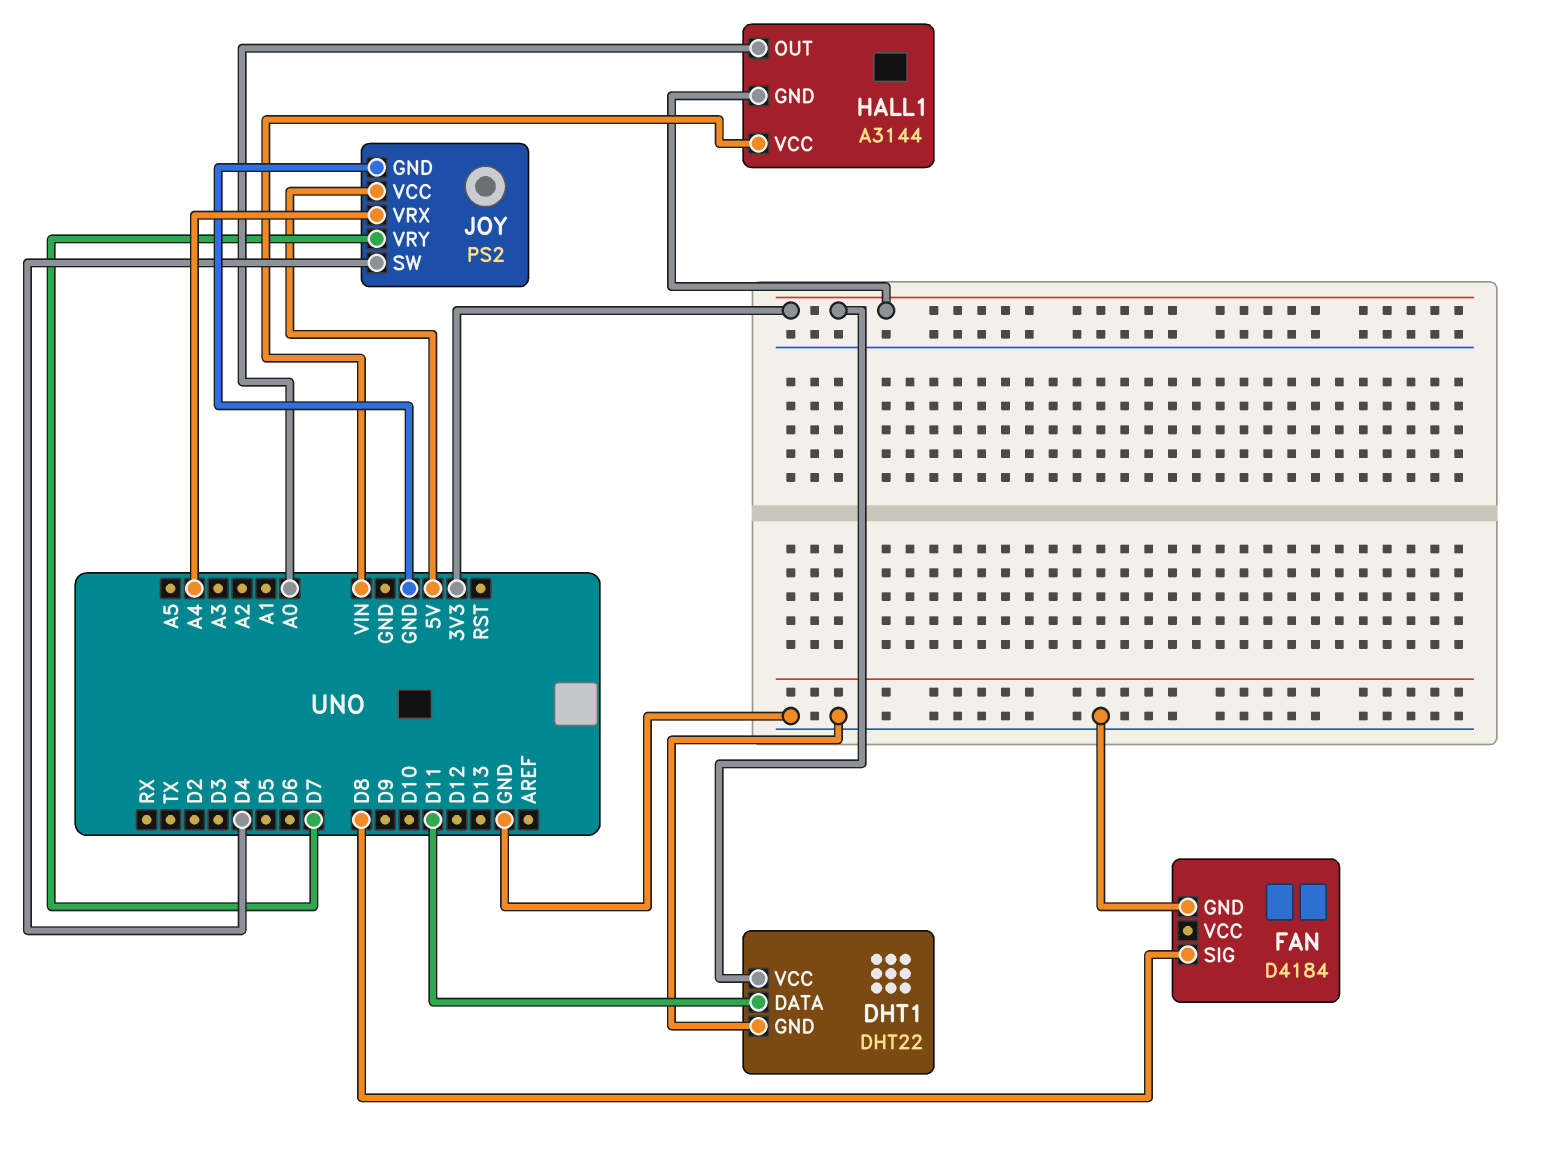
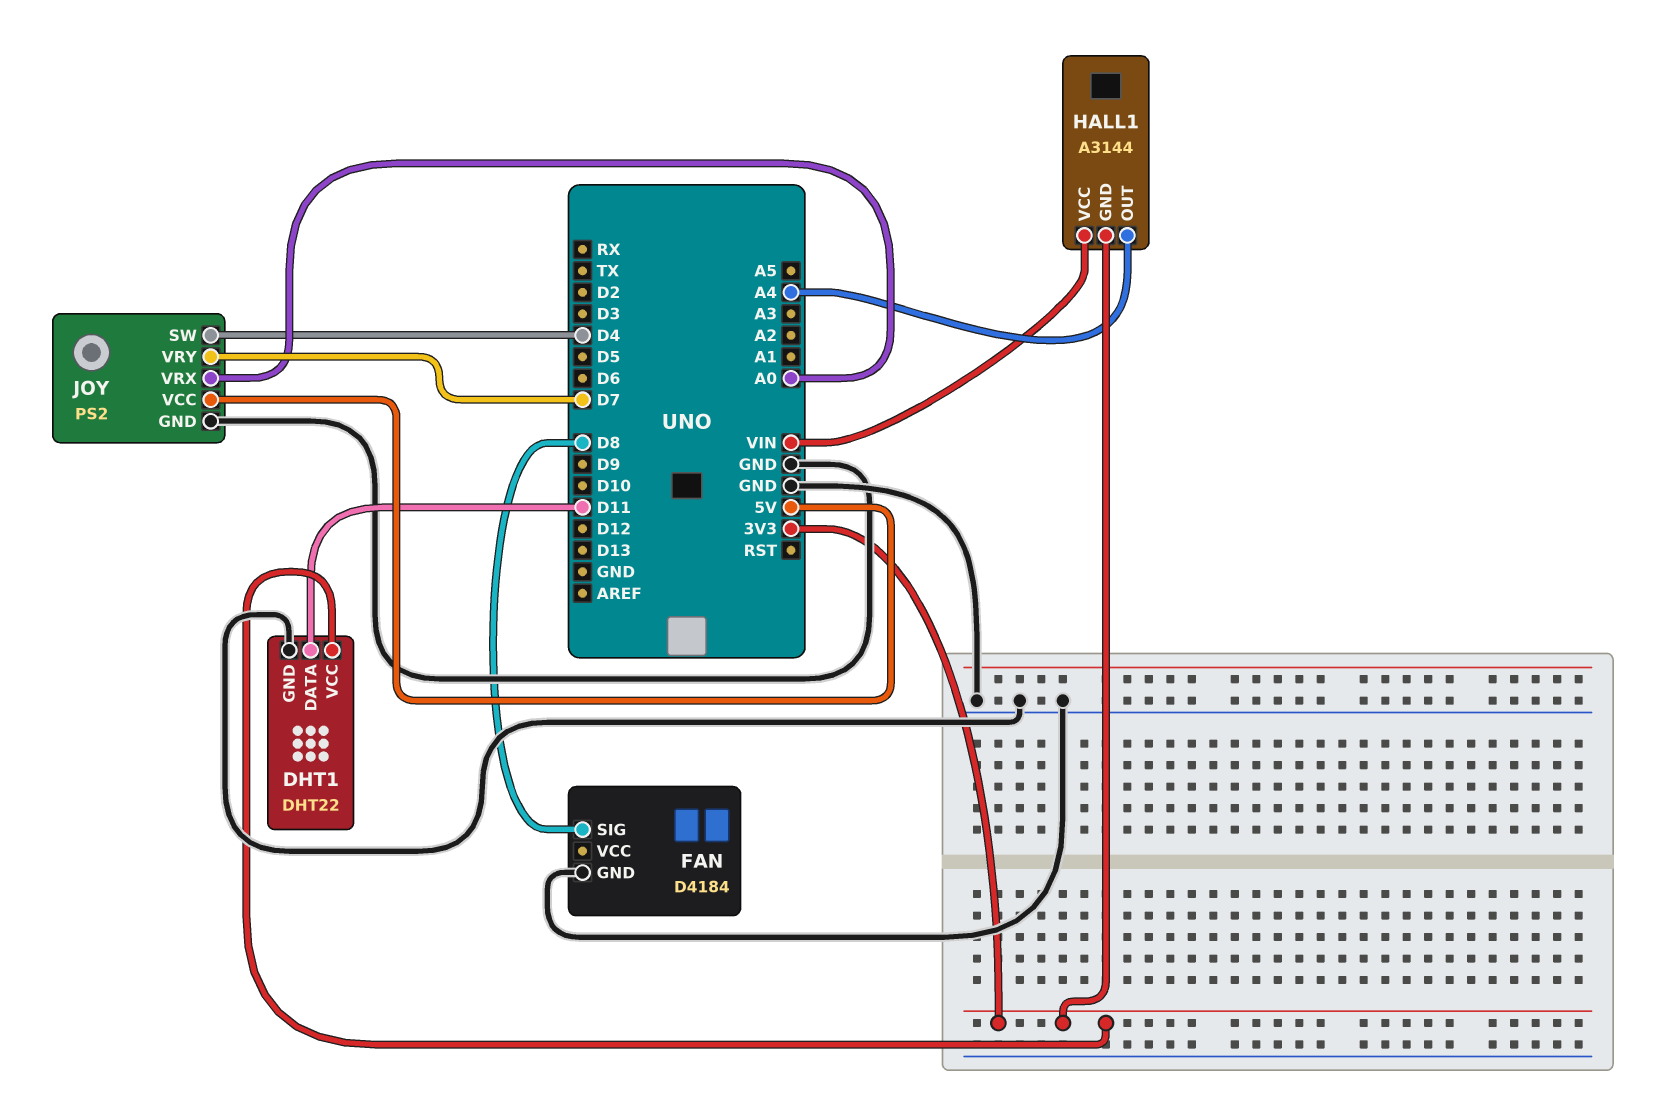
HALL1 pin OUT: A0 -> A4
JOY pin VRX: A4 -> A0

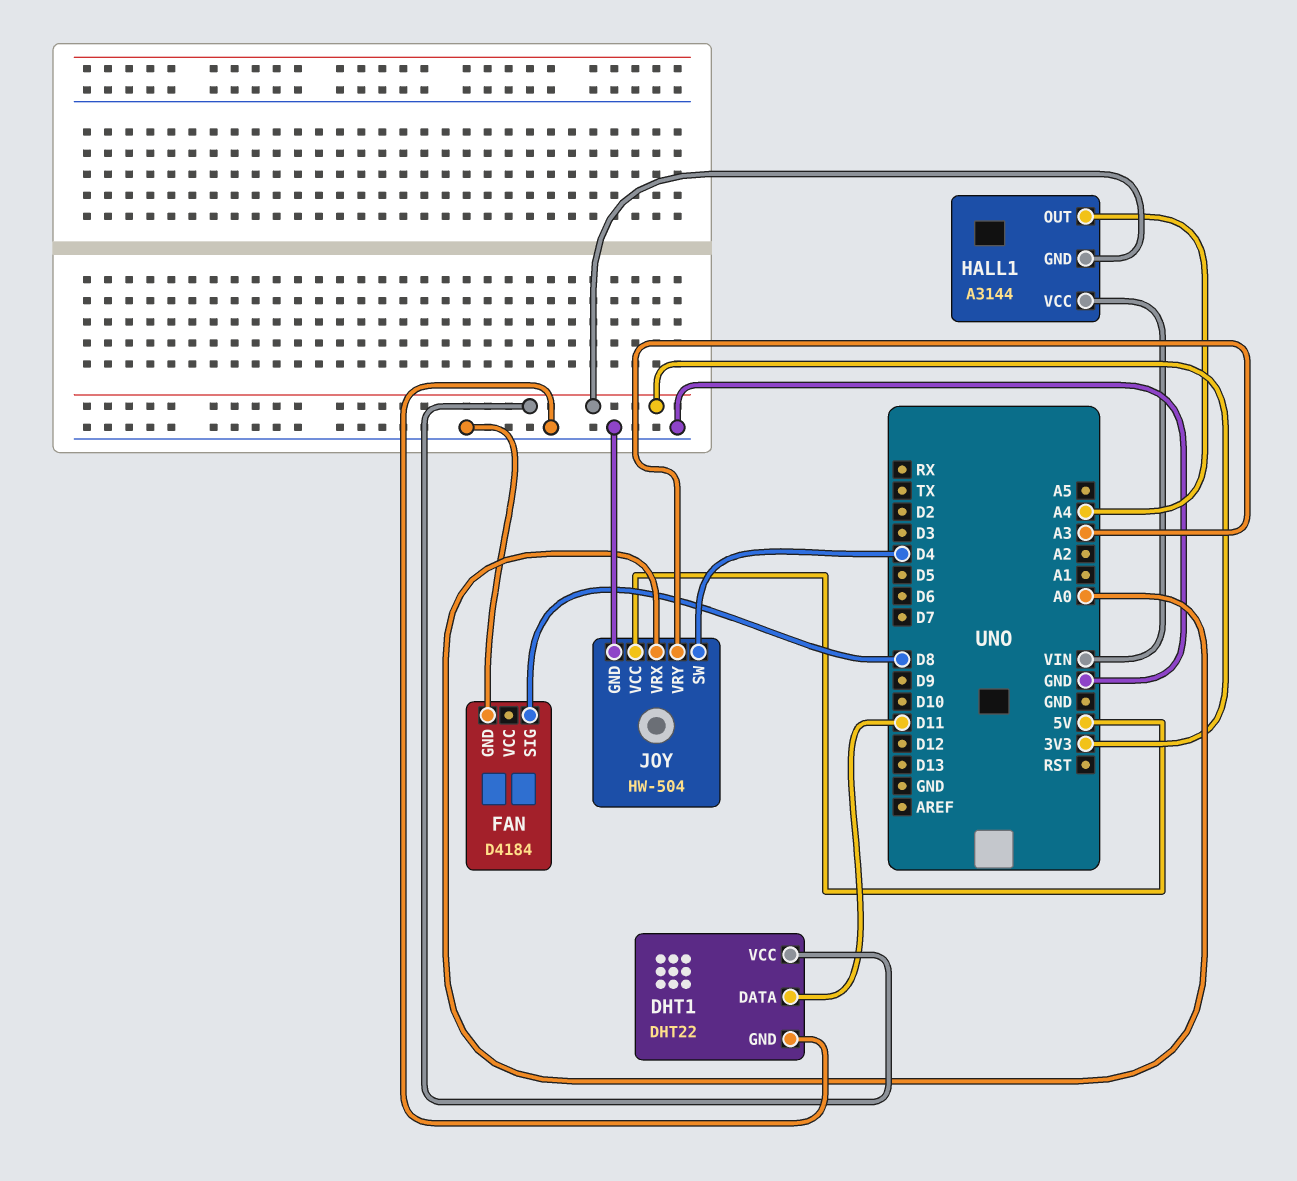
JOY: PS2 -> HW-504
JOY pin VRY: D7 -> A3

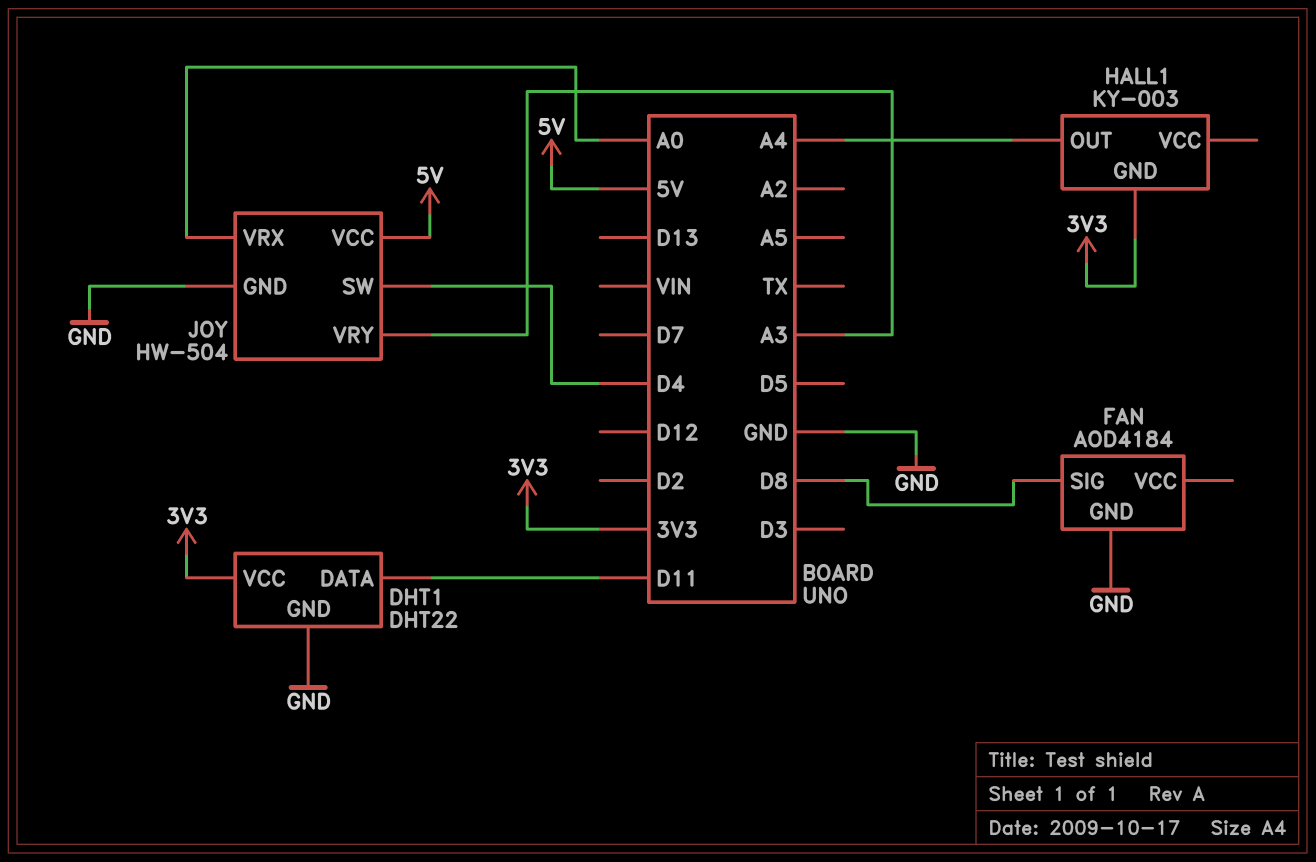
FAN: D4184 -> AOD4184
HALL1: A3144 -> KY-003
HALL1 pin VCC: VIN -> none

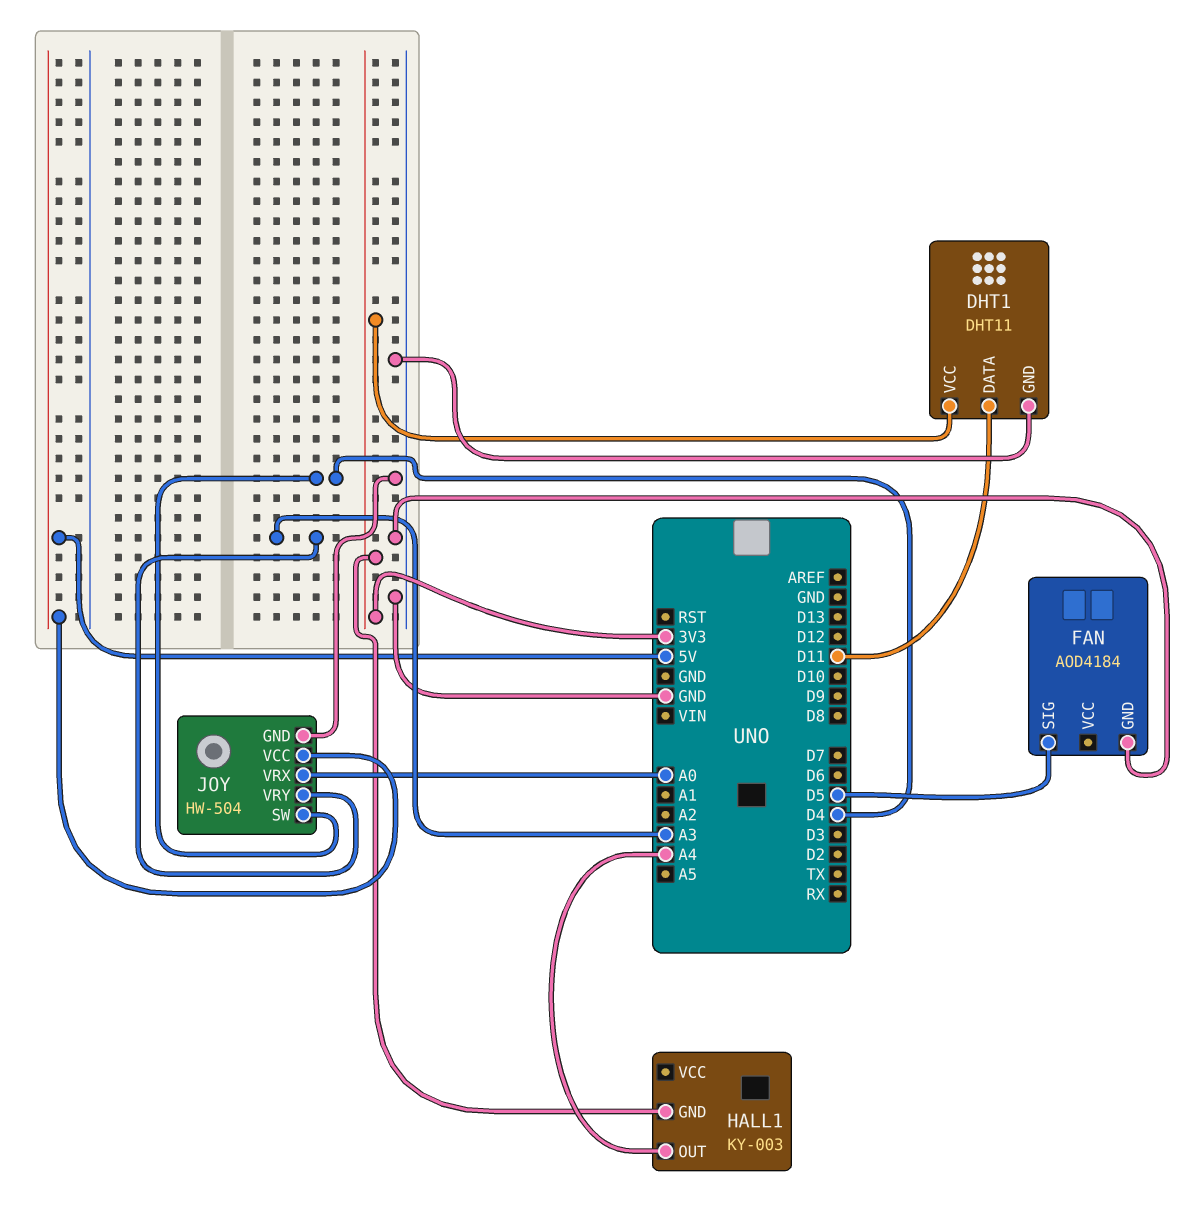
DHT1: DHT22 -> DHT11
FAN pin SIG: D8 -> D5

